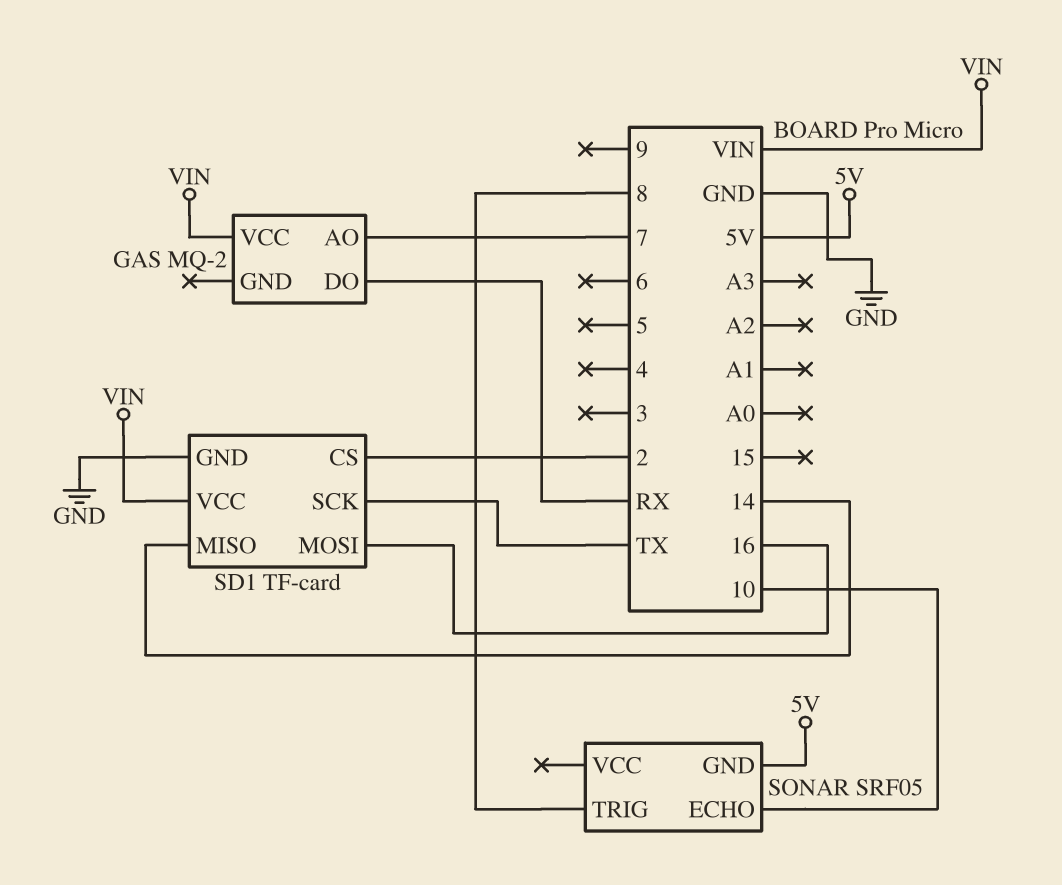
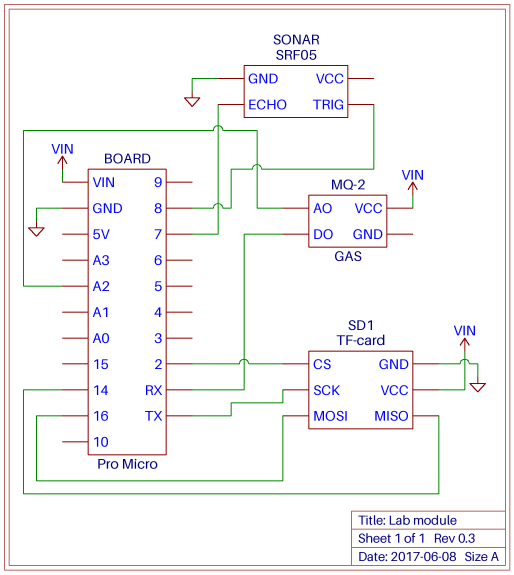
GAS pin AO: 7 -> A2
SONAR pin ECHO: 10 -> 7
SONAR pin GND: 5V -> GND

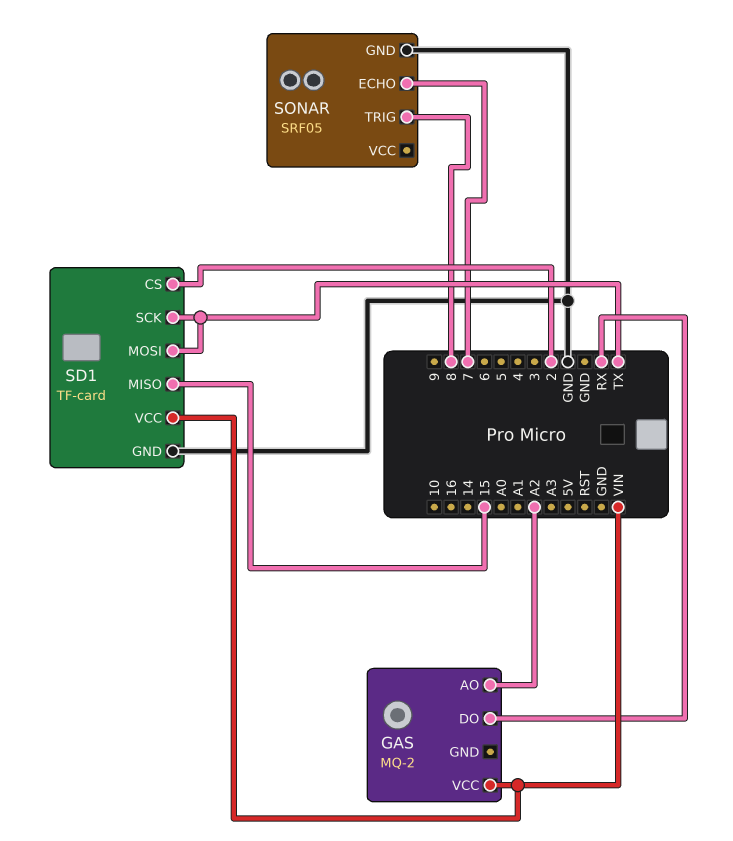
SD1 pin MISO: 14 -> 15
SD1 pin MOSI: 16 -> TX

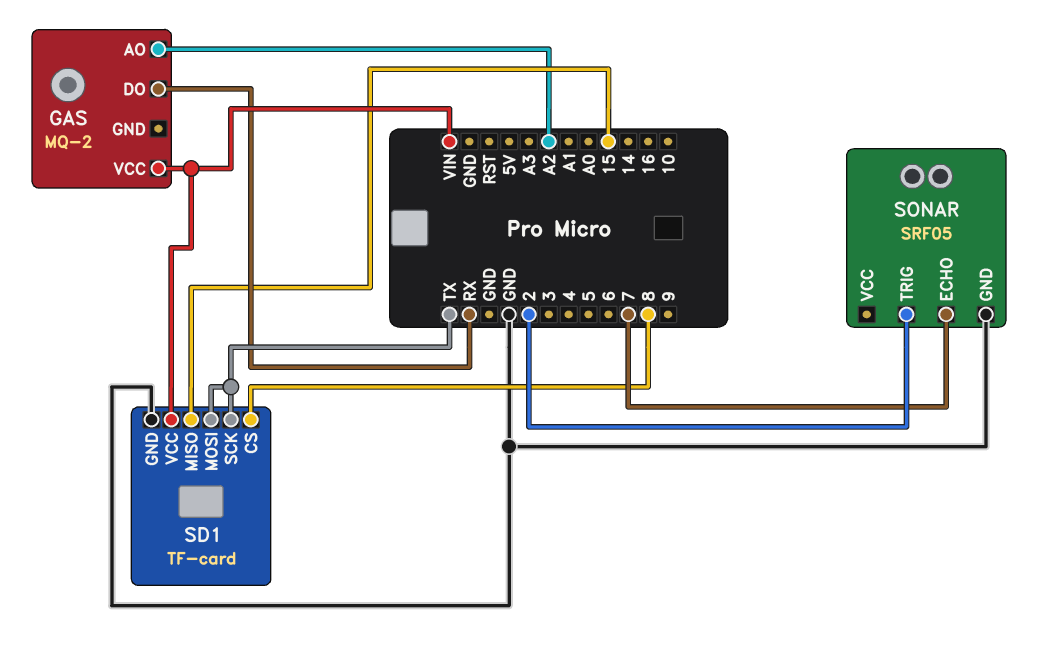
SD1 pin CS: 2 -> 8
SONAR pin TRIG: 8 -> 2

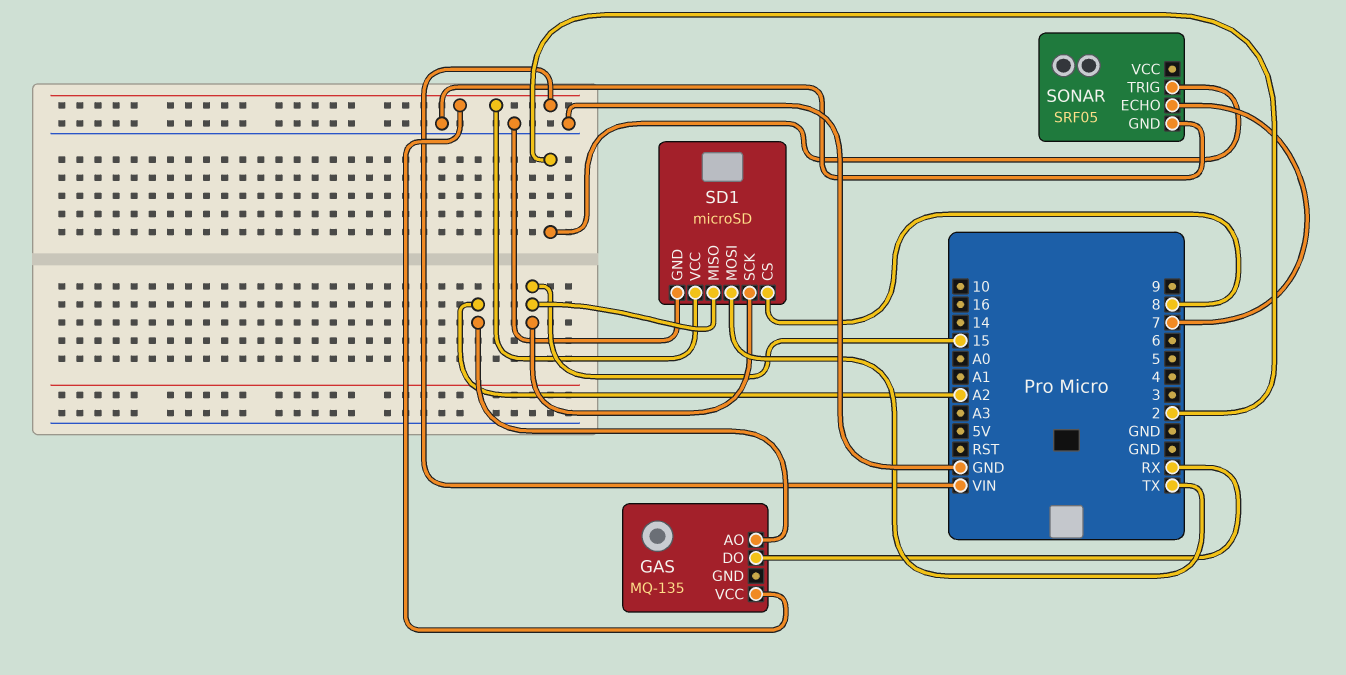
GAS: MQ-2 -> MQ-135
SD1: TF-card -> microSD
SD1 pin SCK: TX -> 15

